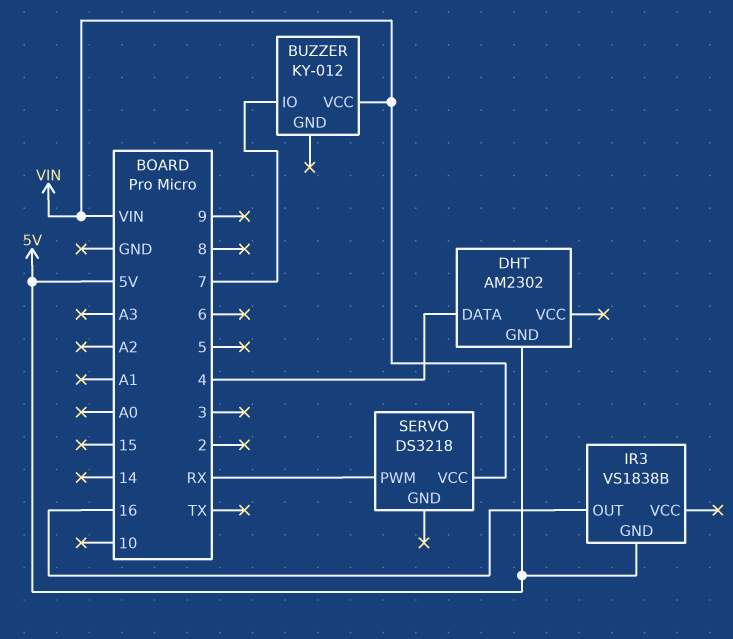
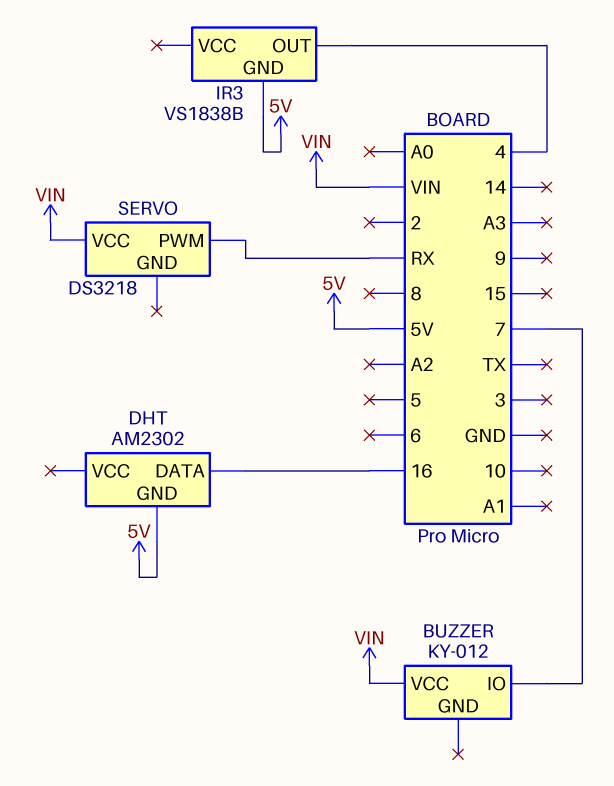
DHT pin DATA: 4 -> 16
IR3 pin OUT: 16 -> 4

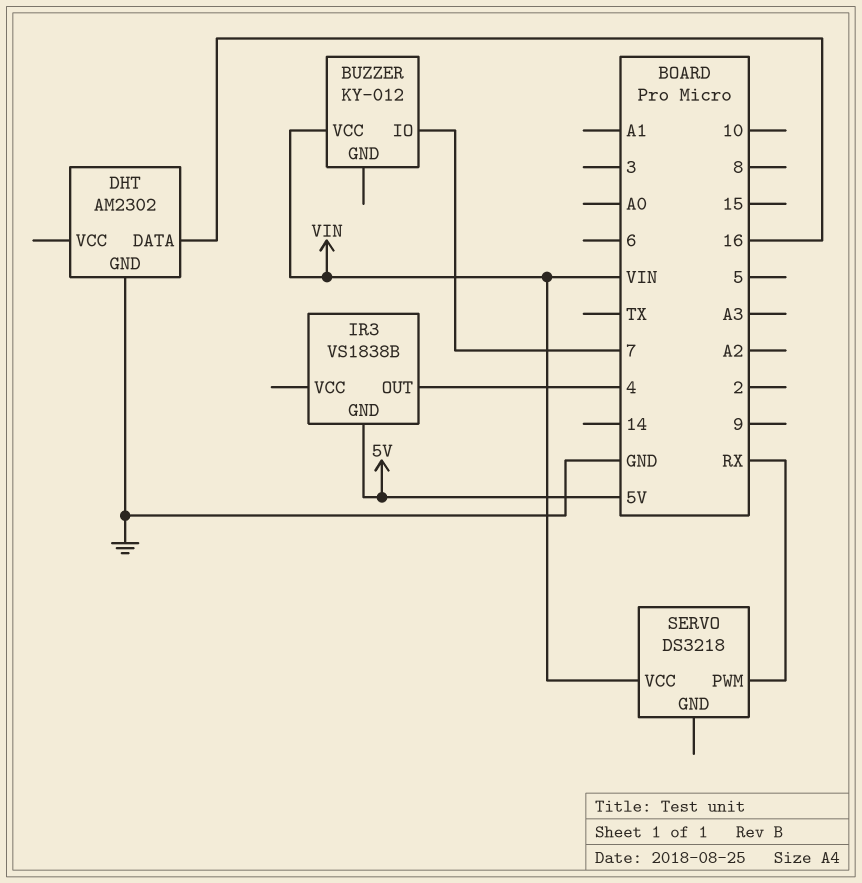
DHT pin GND: 5V -> GND

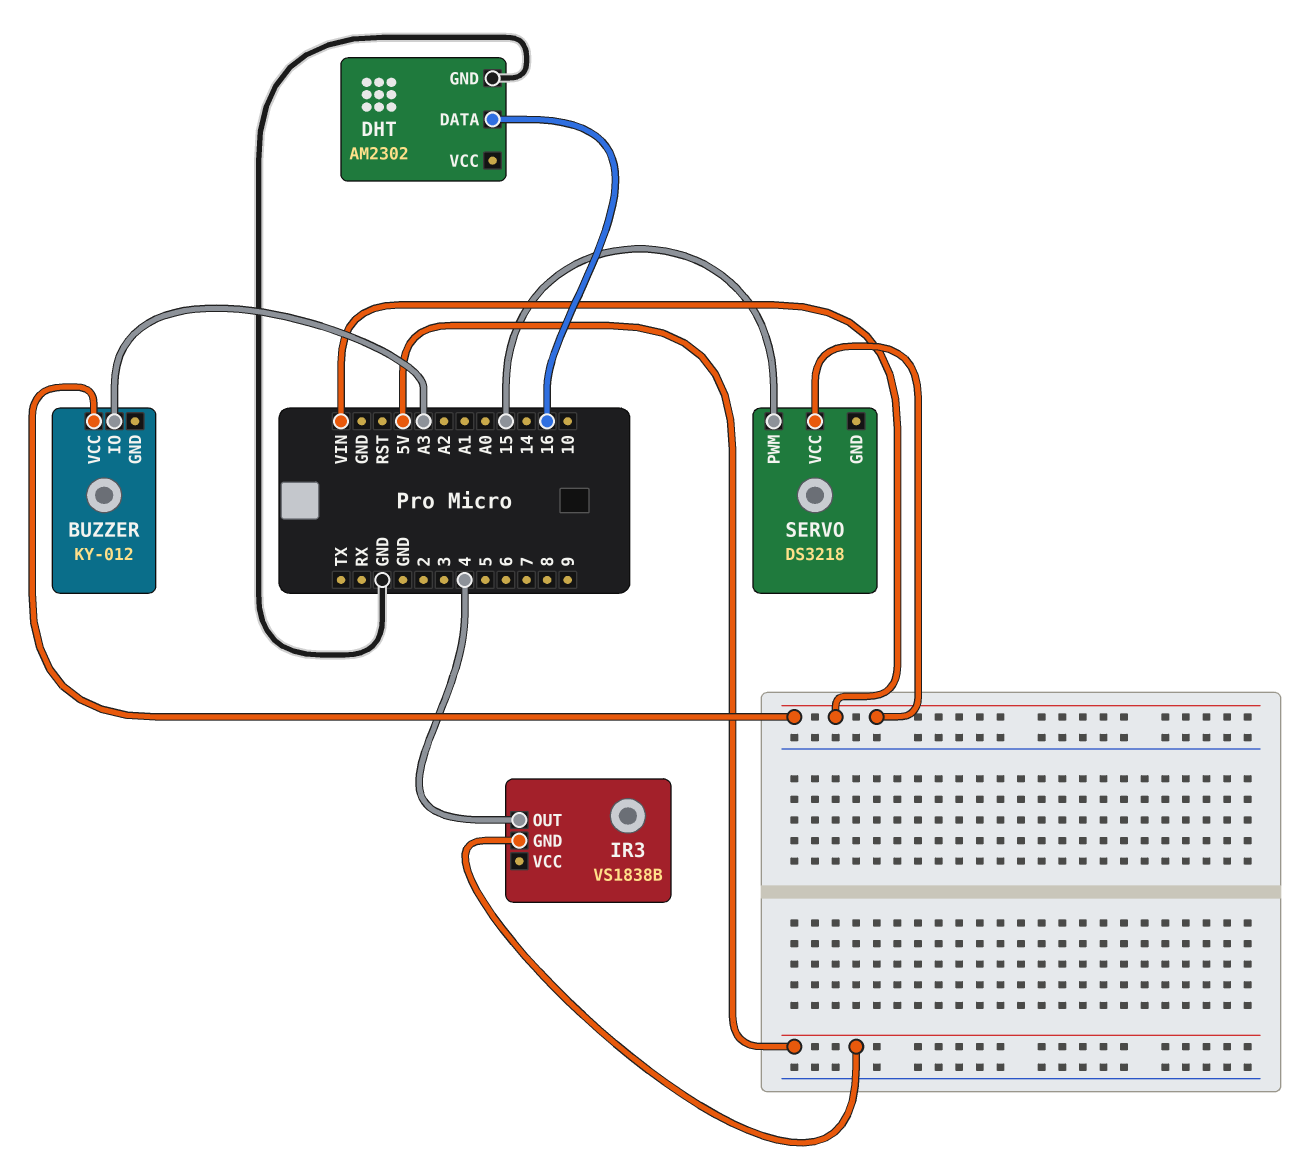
BUZZER pin IO: 7 -> A3
SERVO pin PWM: RX -> 15

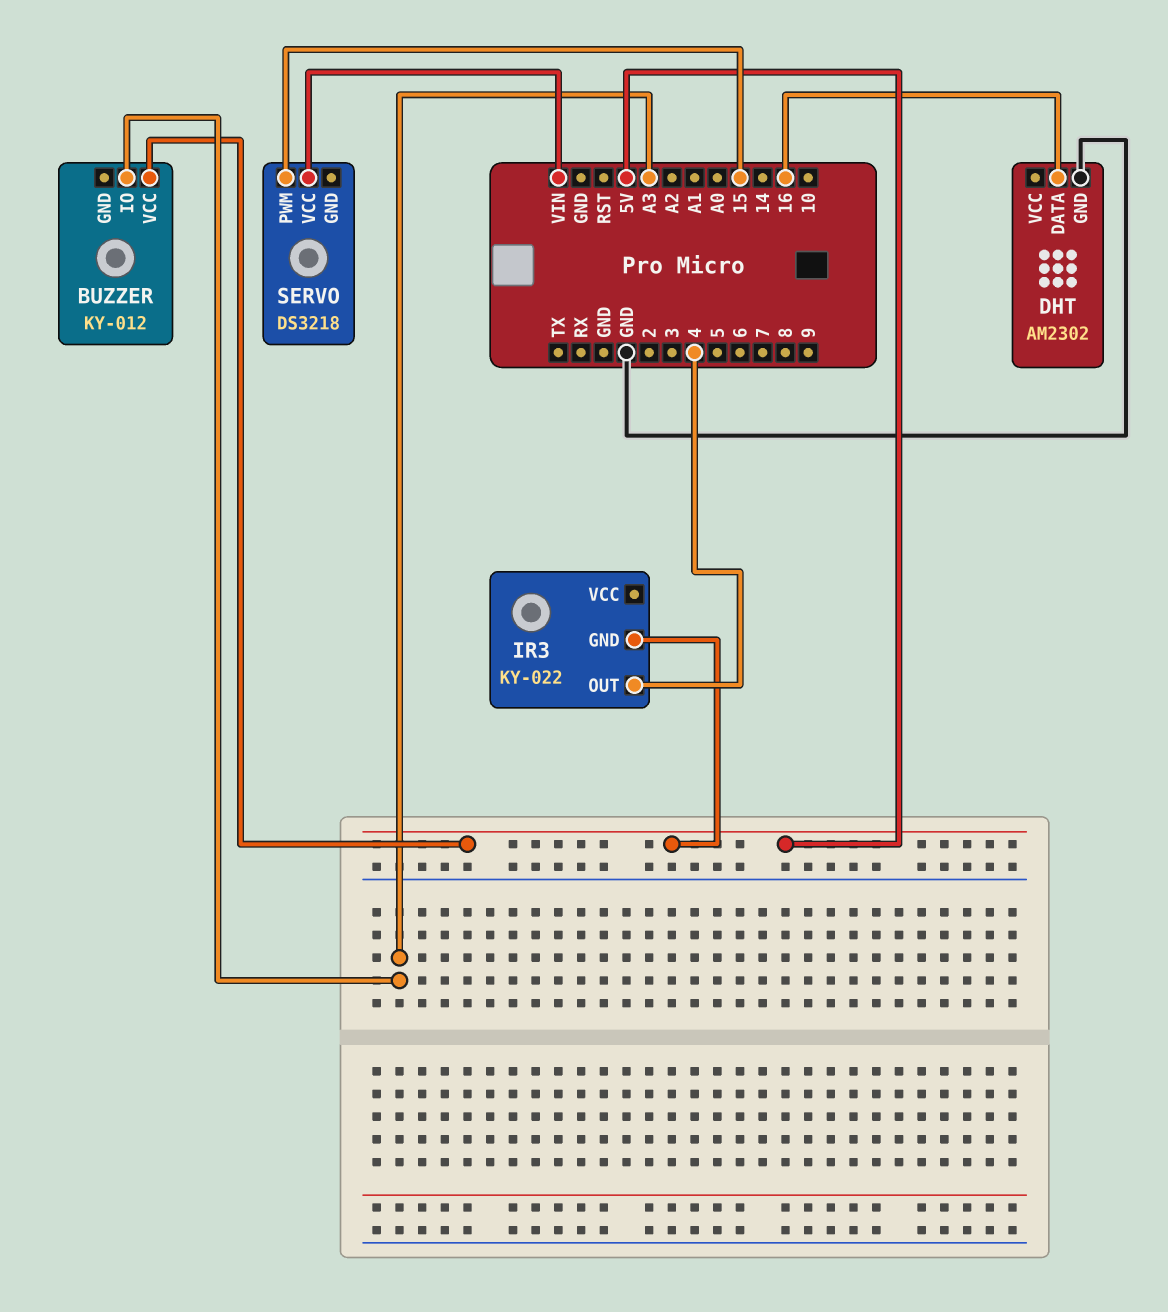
BUZZER pin VCC: VIN -> 5V
IR3: VS1838B -> KY-022

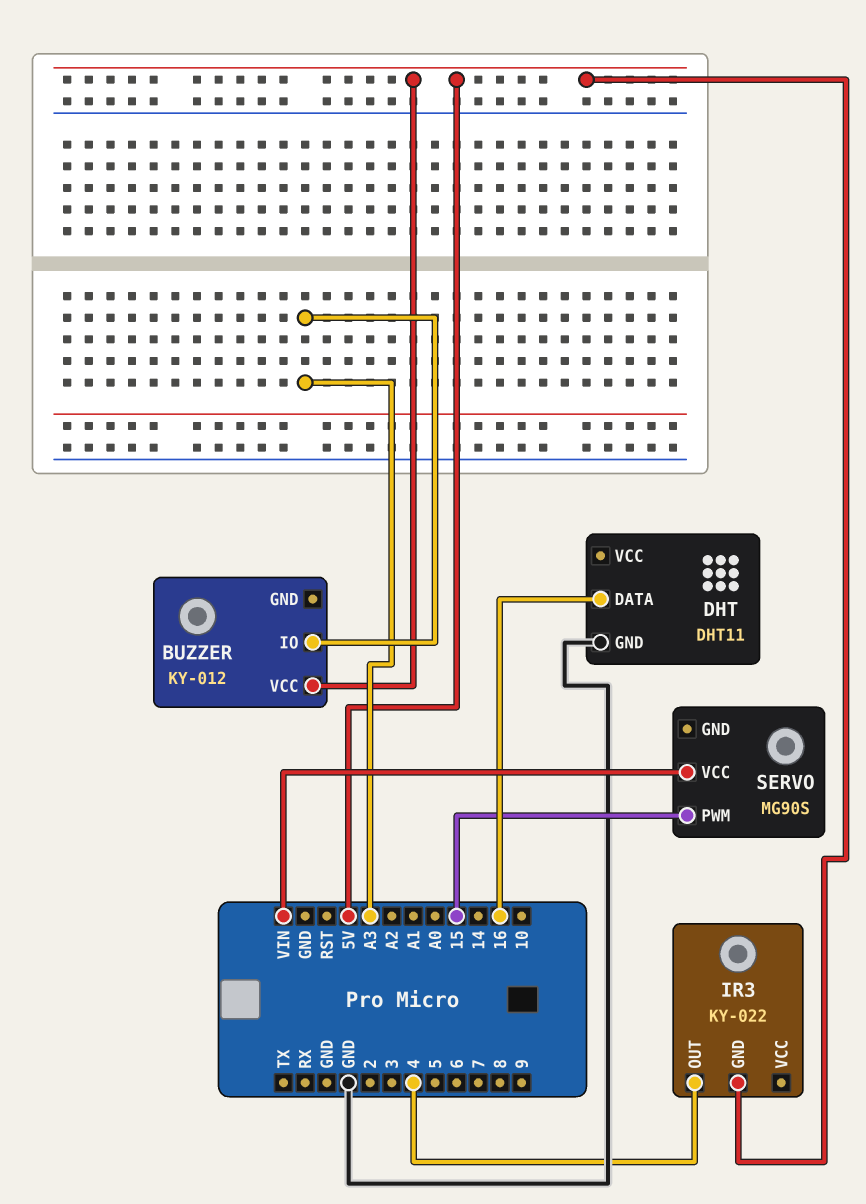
DHT: AM2302 -> DHT11
SERVO: DS3218 -> MG90S

